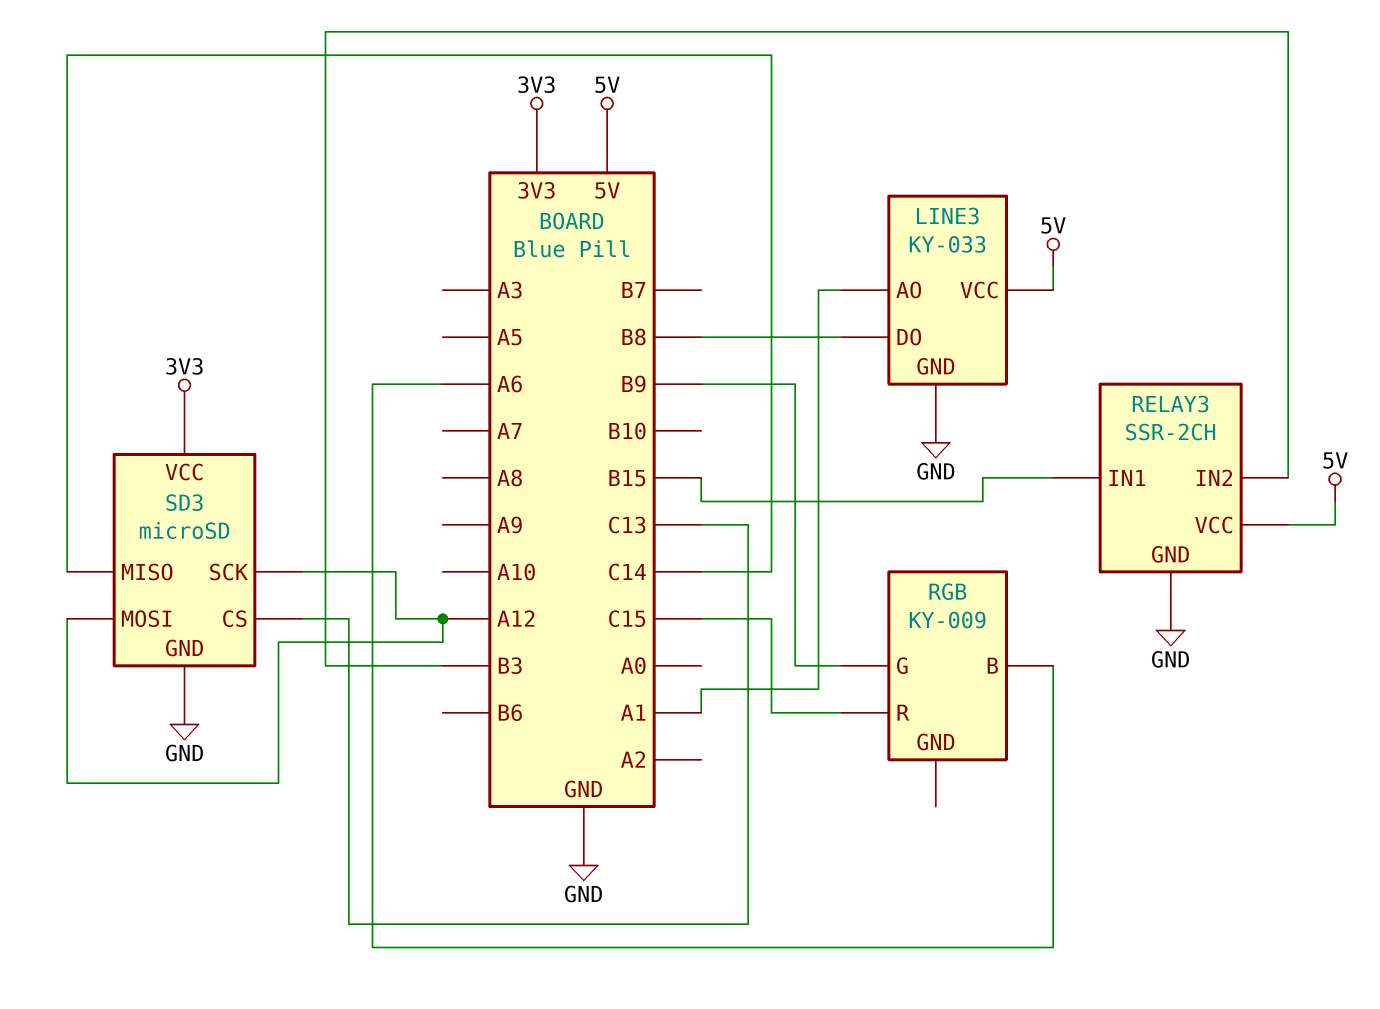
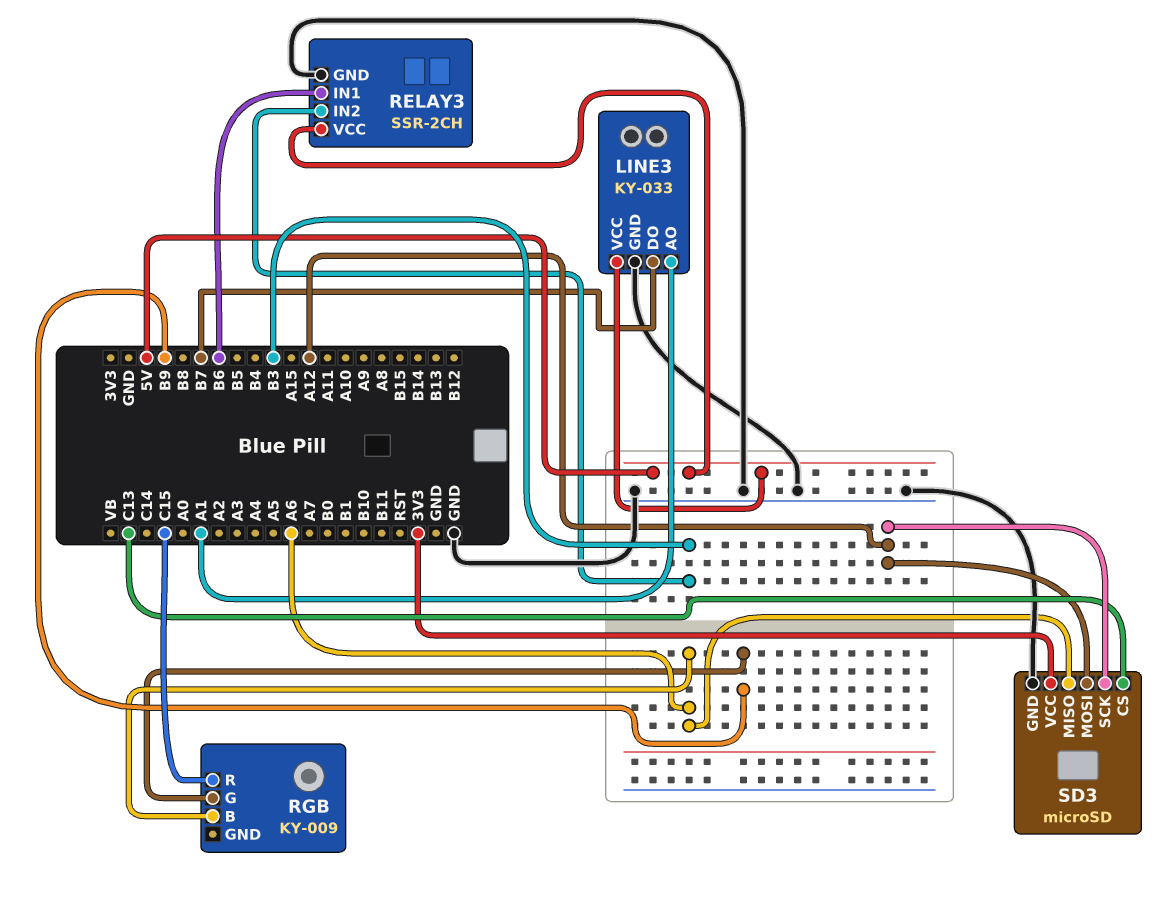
LINE3 pin DO: B8 -> B7
RELAY3 pin IN1: B15 -> B6
SD3 pin MISO: C14 -> A6

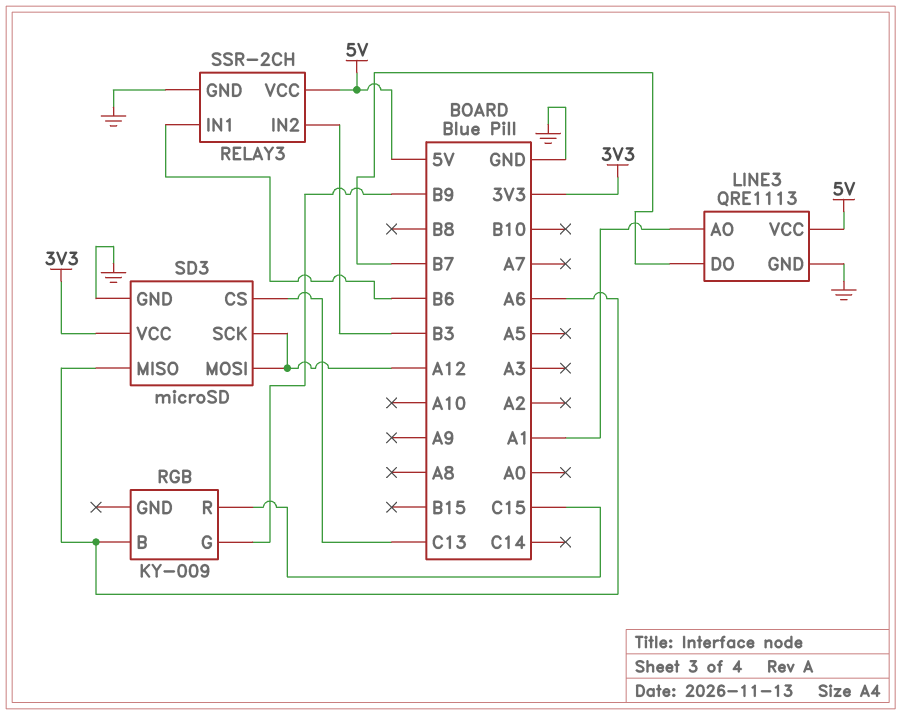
LINE3: KY-033 -> QRE1113

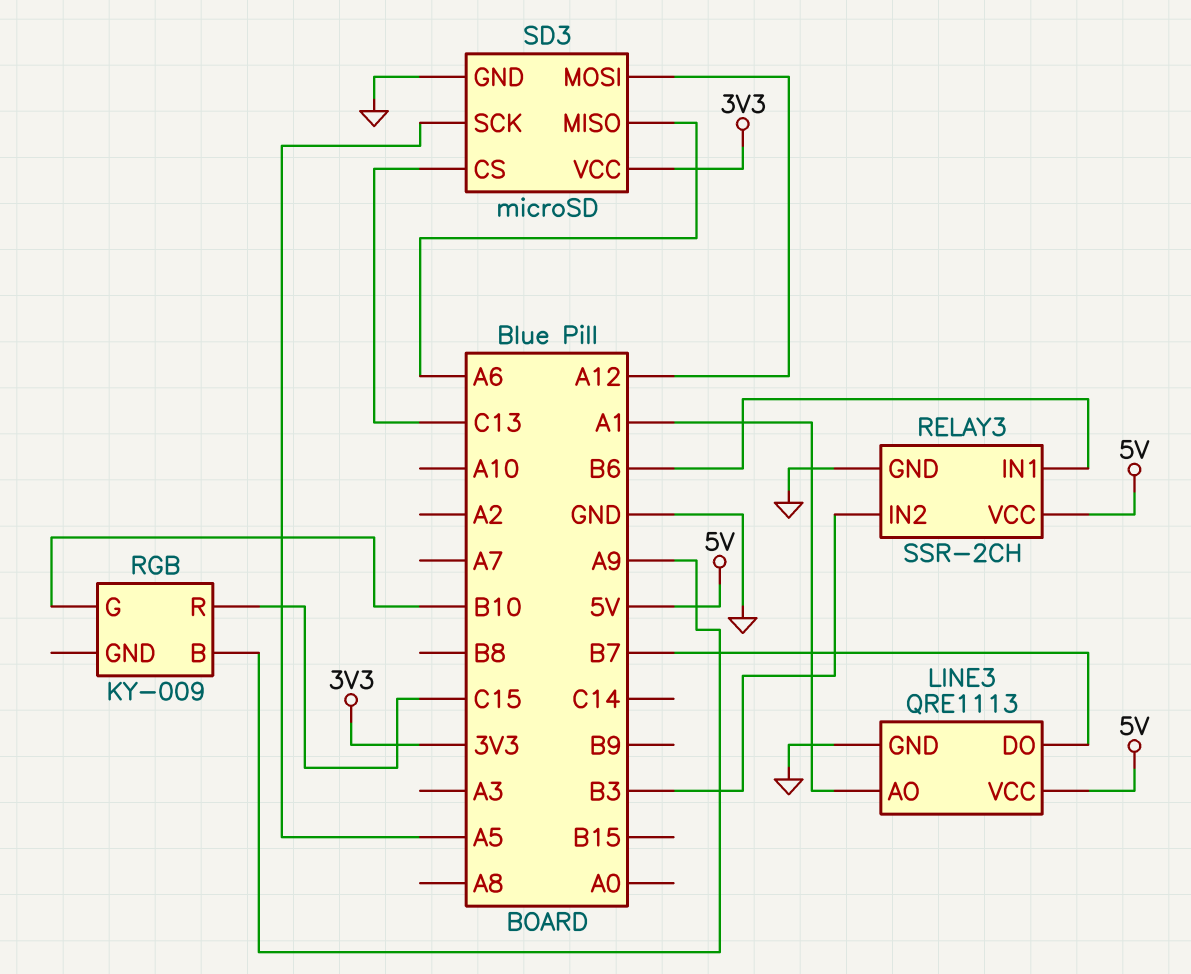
RGB pin B: A6 -> A9
RGB pin G: B9 -> B10
SD3 pin SCK: A12 -> A5

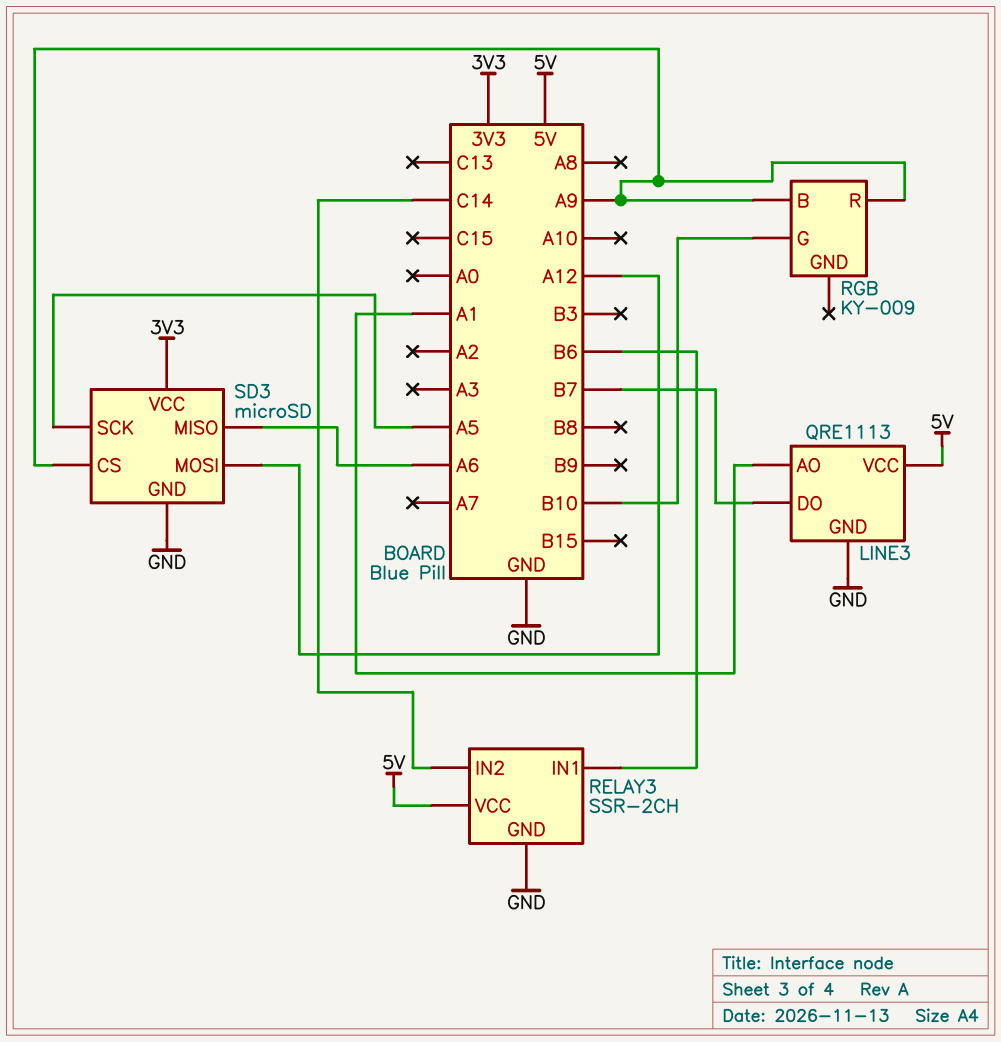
RELAY3 pin IN2: B3 -> C14
RGB pin R: C15 -> A9
SD3 pin CS: C13 -> A9

